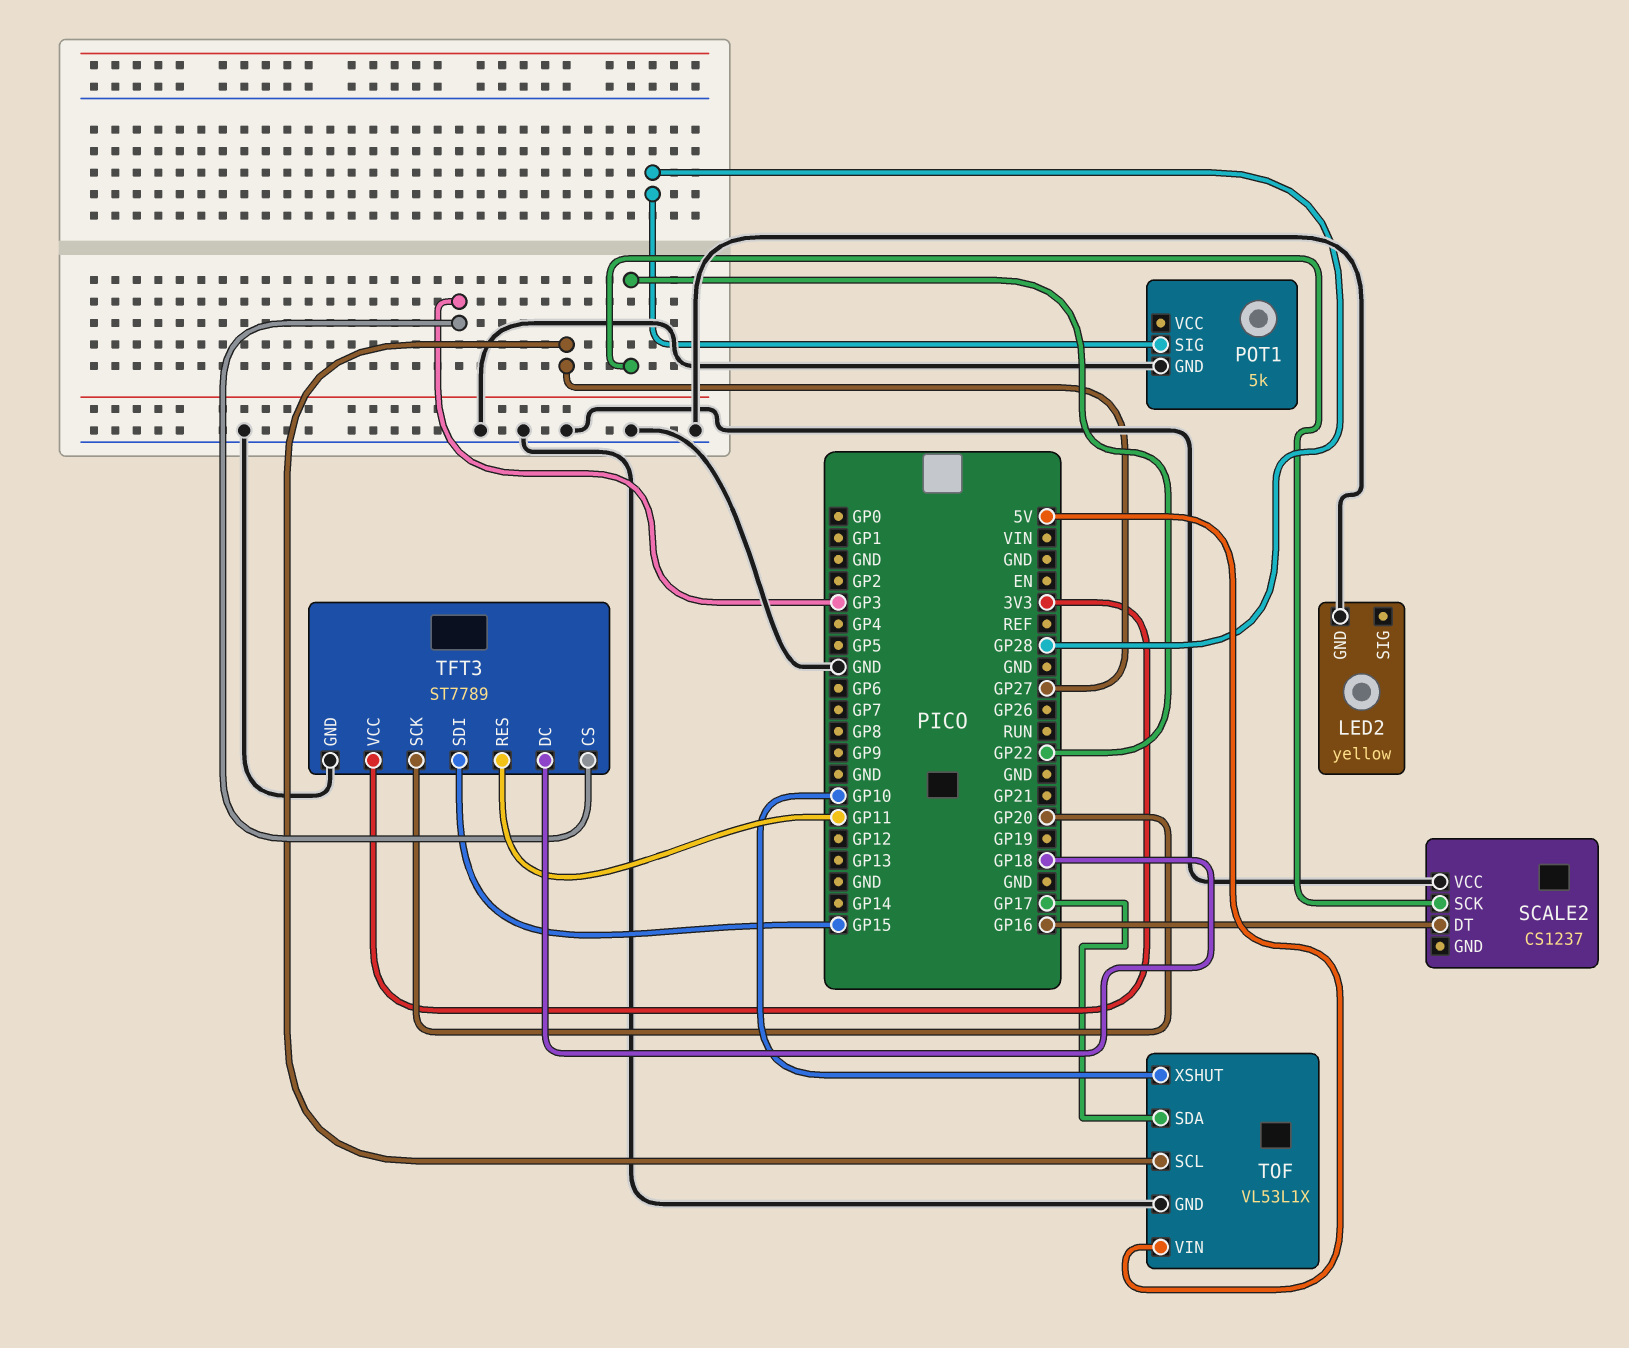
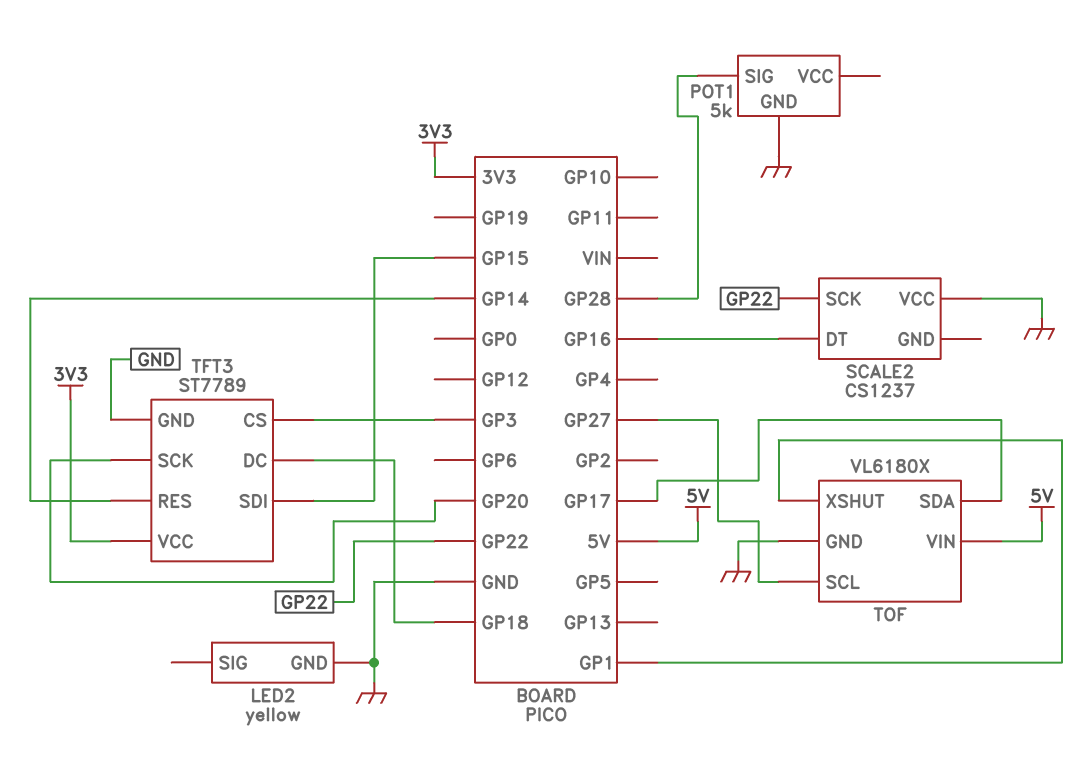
TFT3 pin RES: GP11 -> GP14
TOF: VL53L1X -> VL6180X
TOF pin XSHUT: GP10 -> GP1

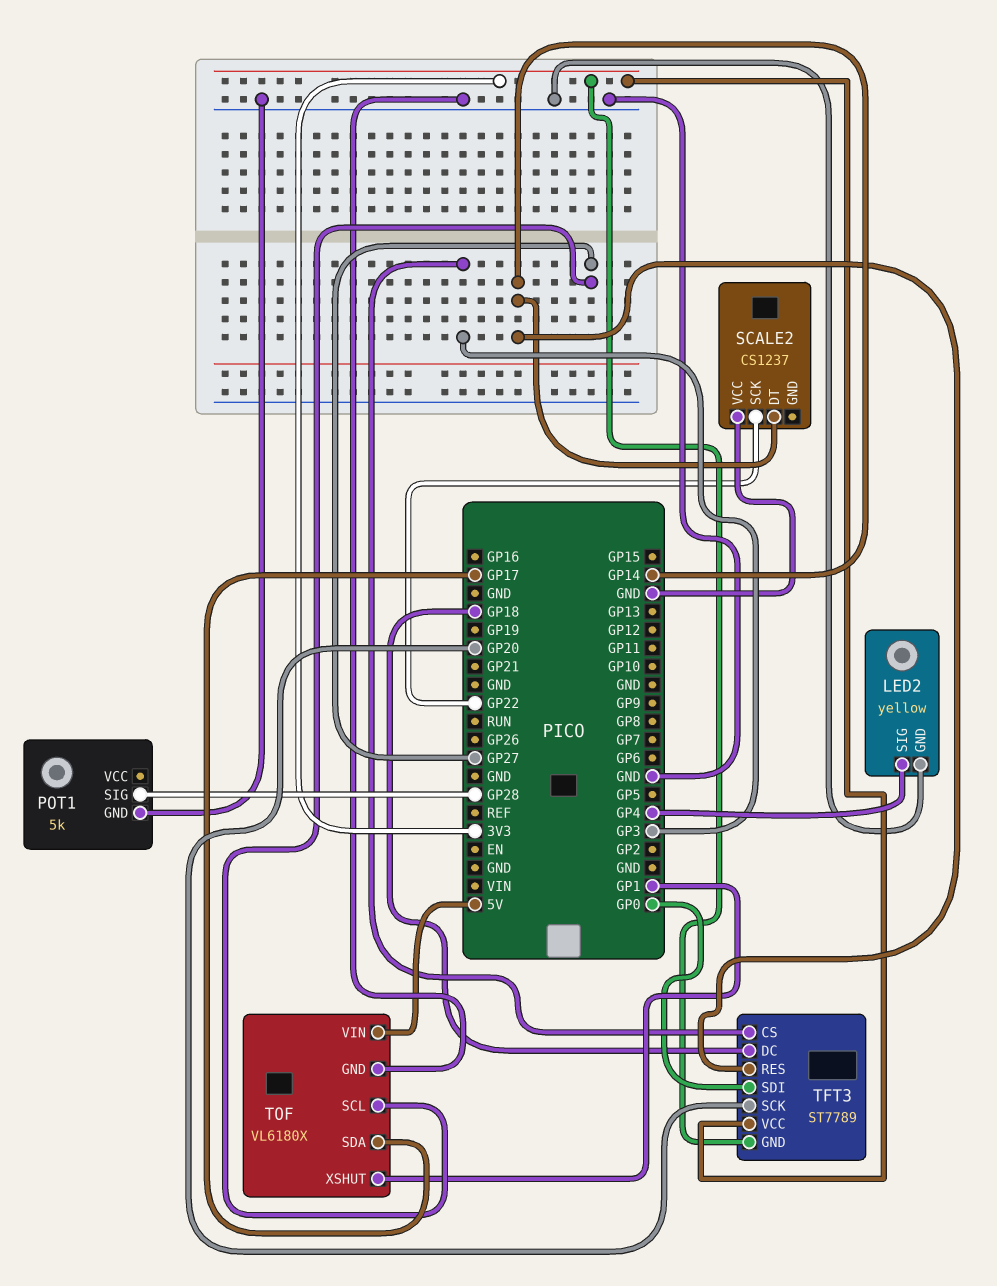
LED2 pin SIG: none -> GP4
SCALE2 pin DT: GP16 -> GP14
TFT3 pin GND: GND -> 3V3
TFT3 pin SDI: GP15 -> GP0

